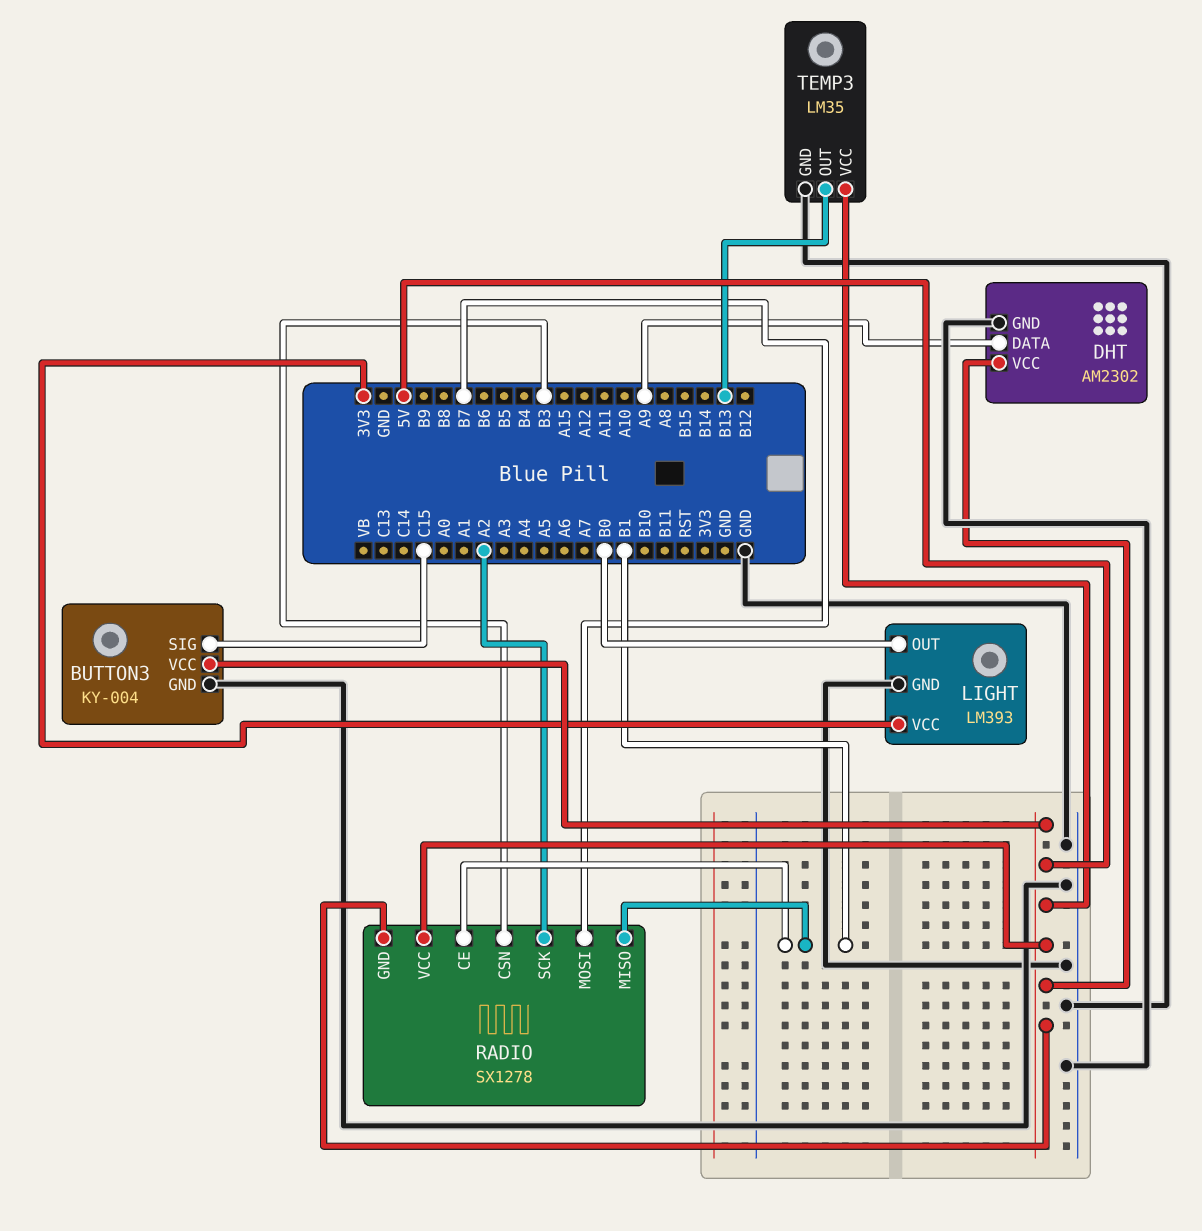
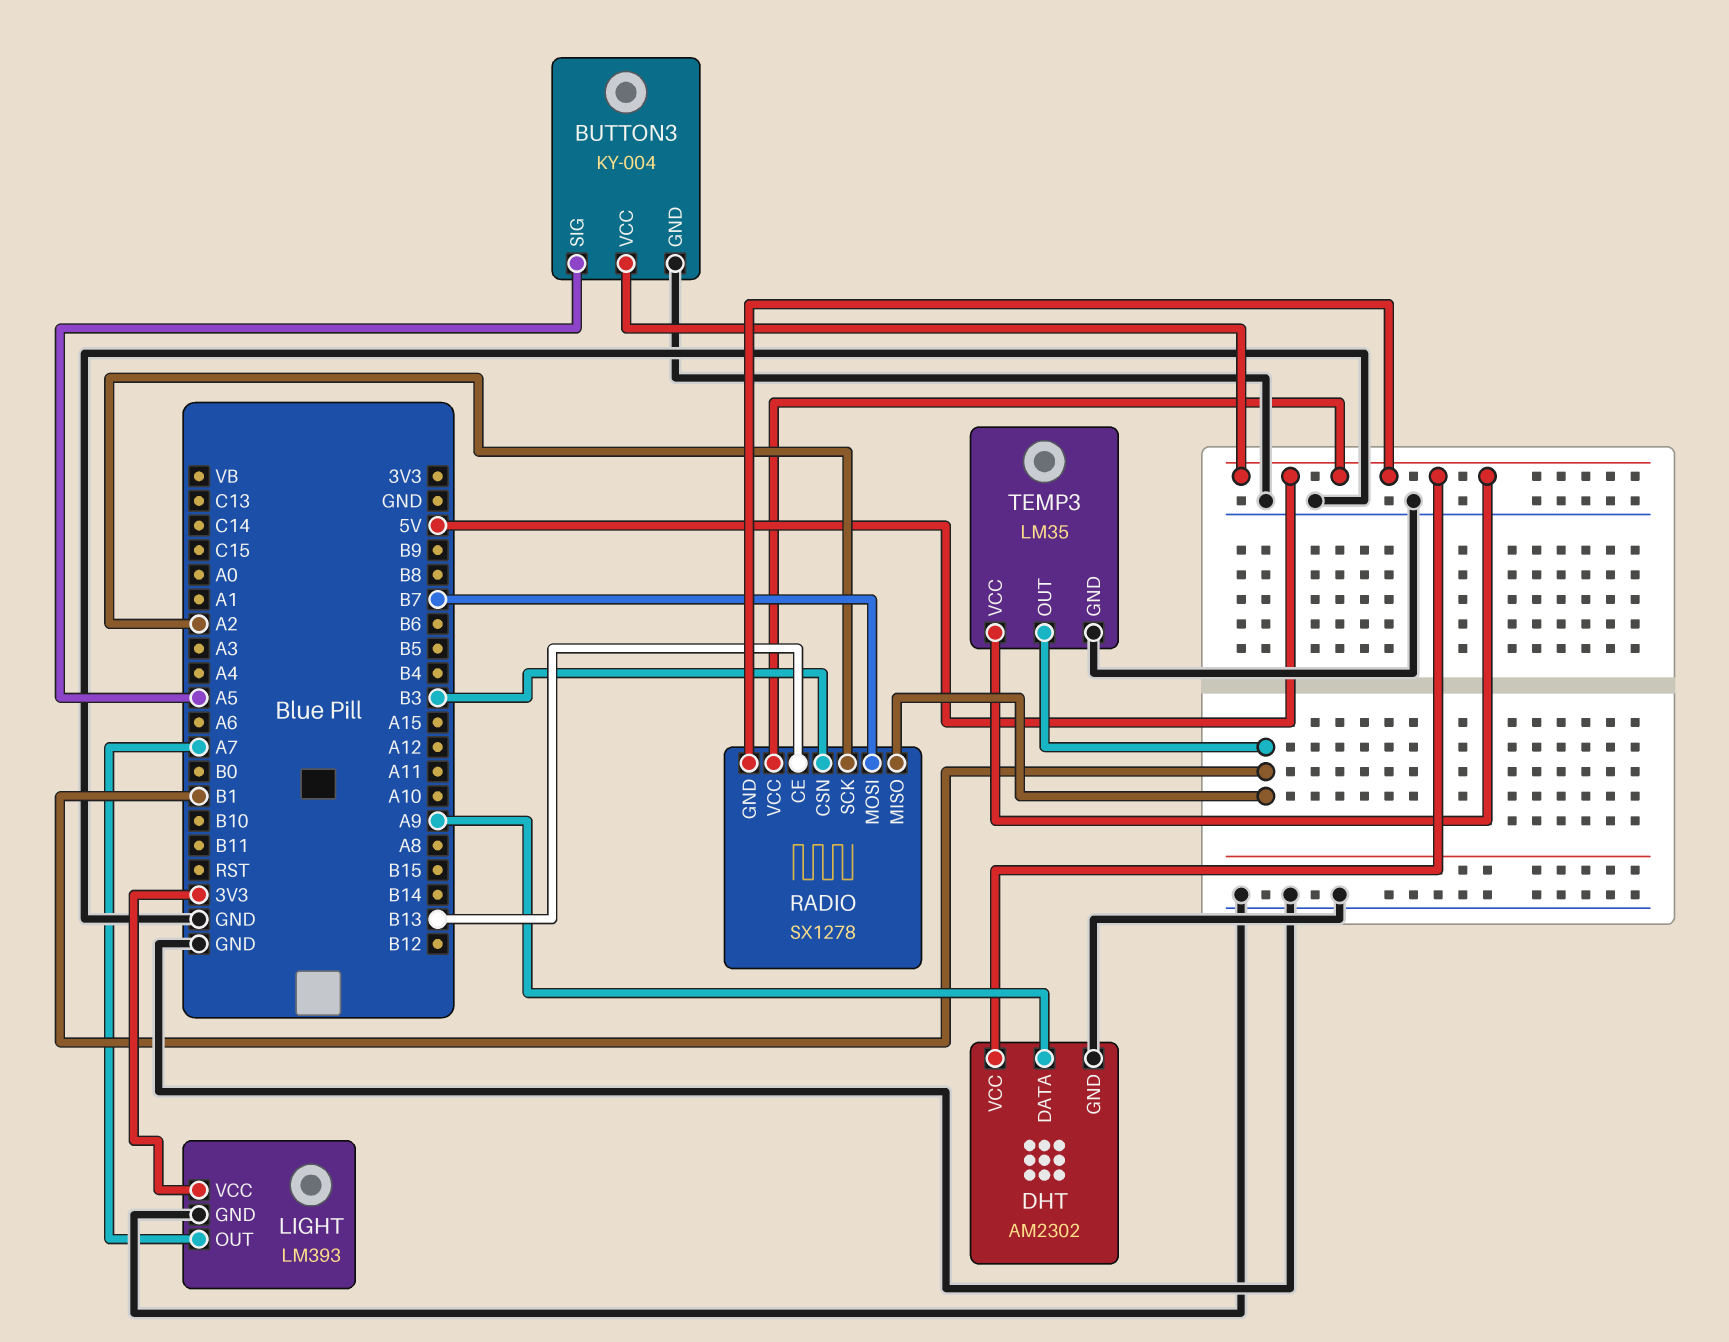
BUTTON3 pin SIG: C15 -> A5
LIGHT pin OUT: B0 -> A7
RADIO pin CE: B1 -> B13
TEMP3 pin OUT: B13 -> B1

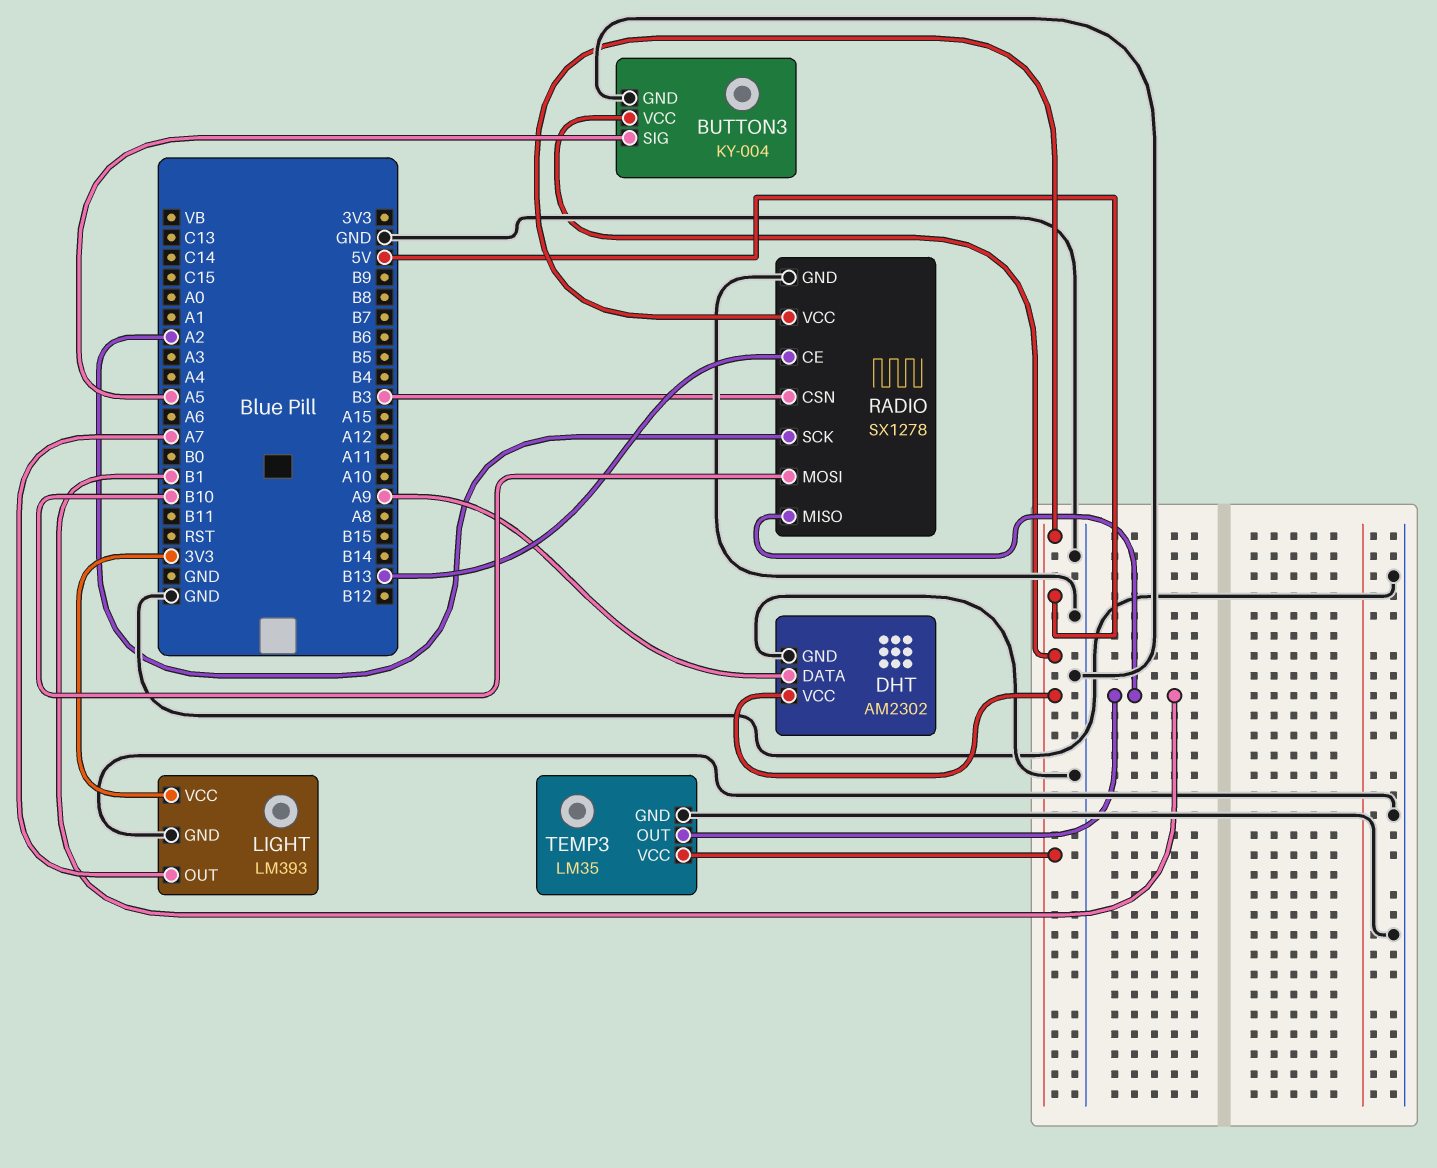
RADIO pin GND: 5V -> GND
RADIO pin MOSI: B7 -> B10

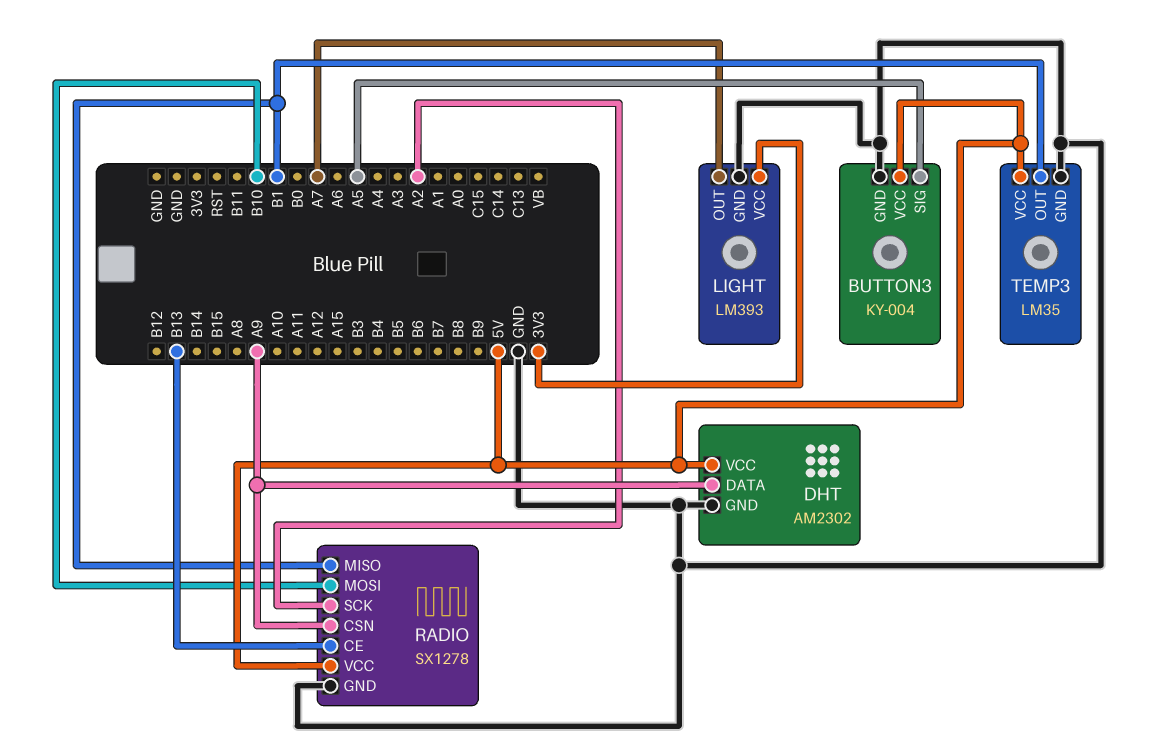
RADIO pin CSN: B3 -> A9

